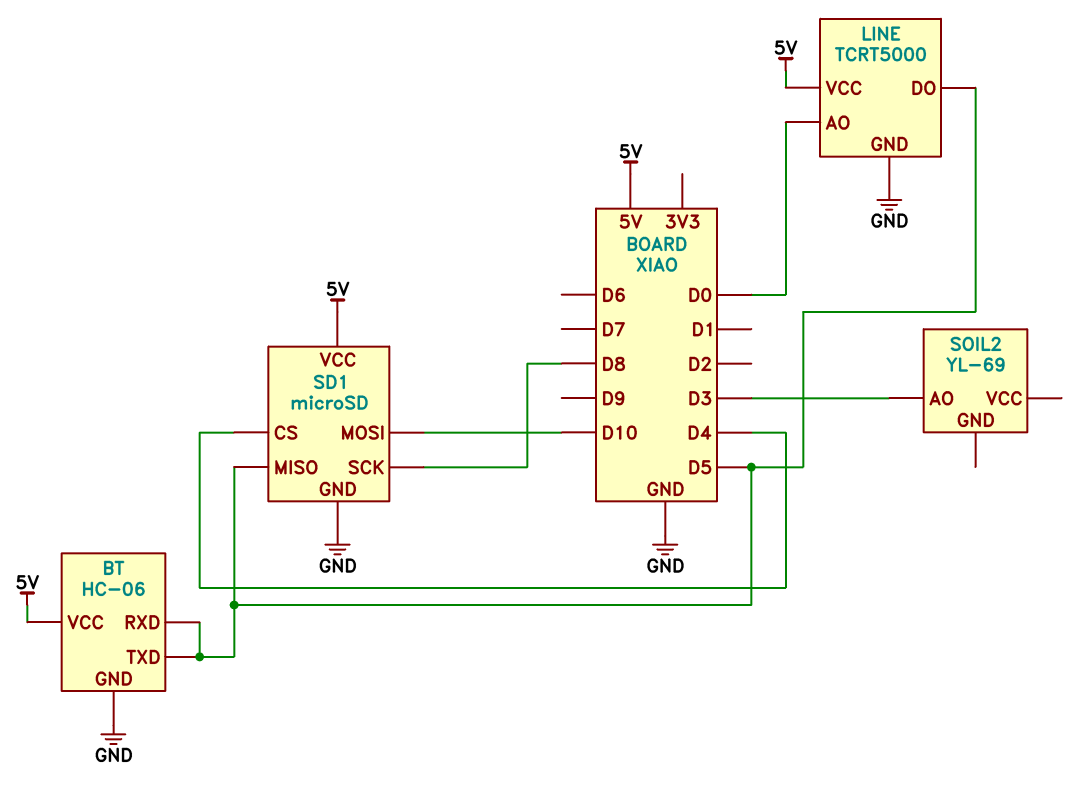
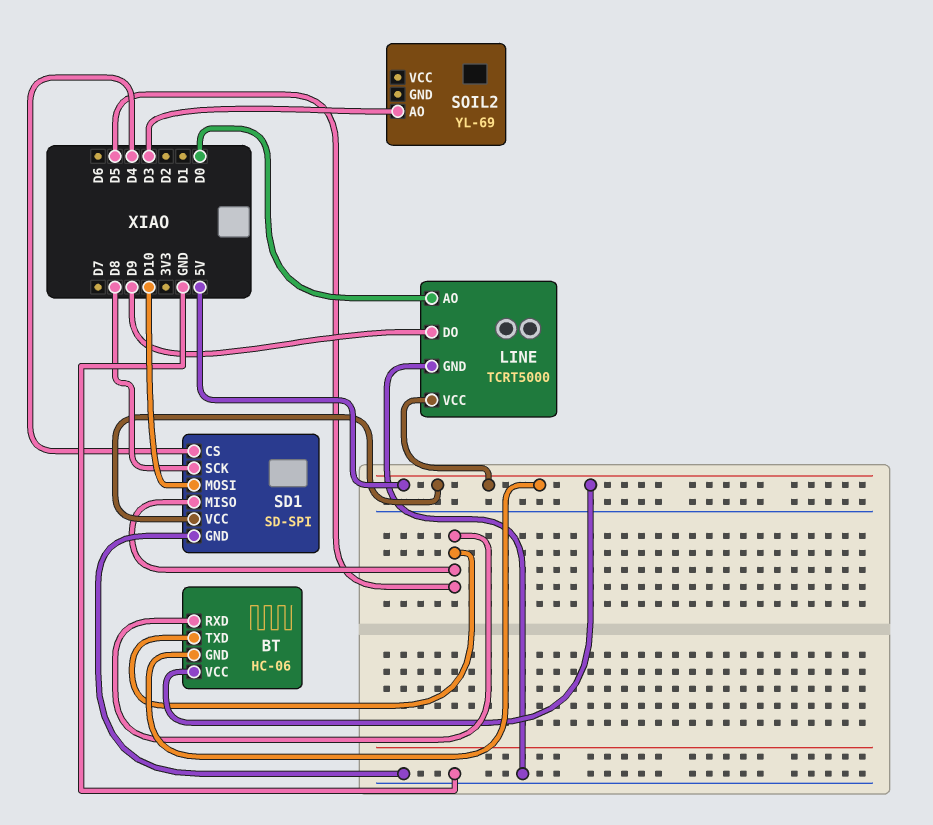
BT pin GND: GND -> 5V
LINE pin DO: D5 -> D9
SD1: microSD -> SD-SPI

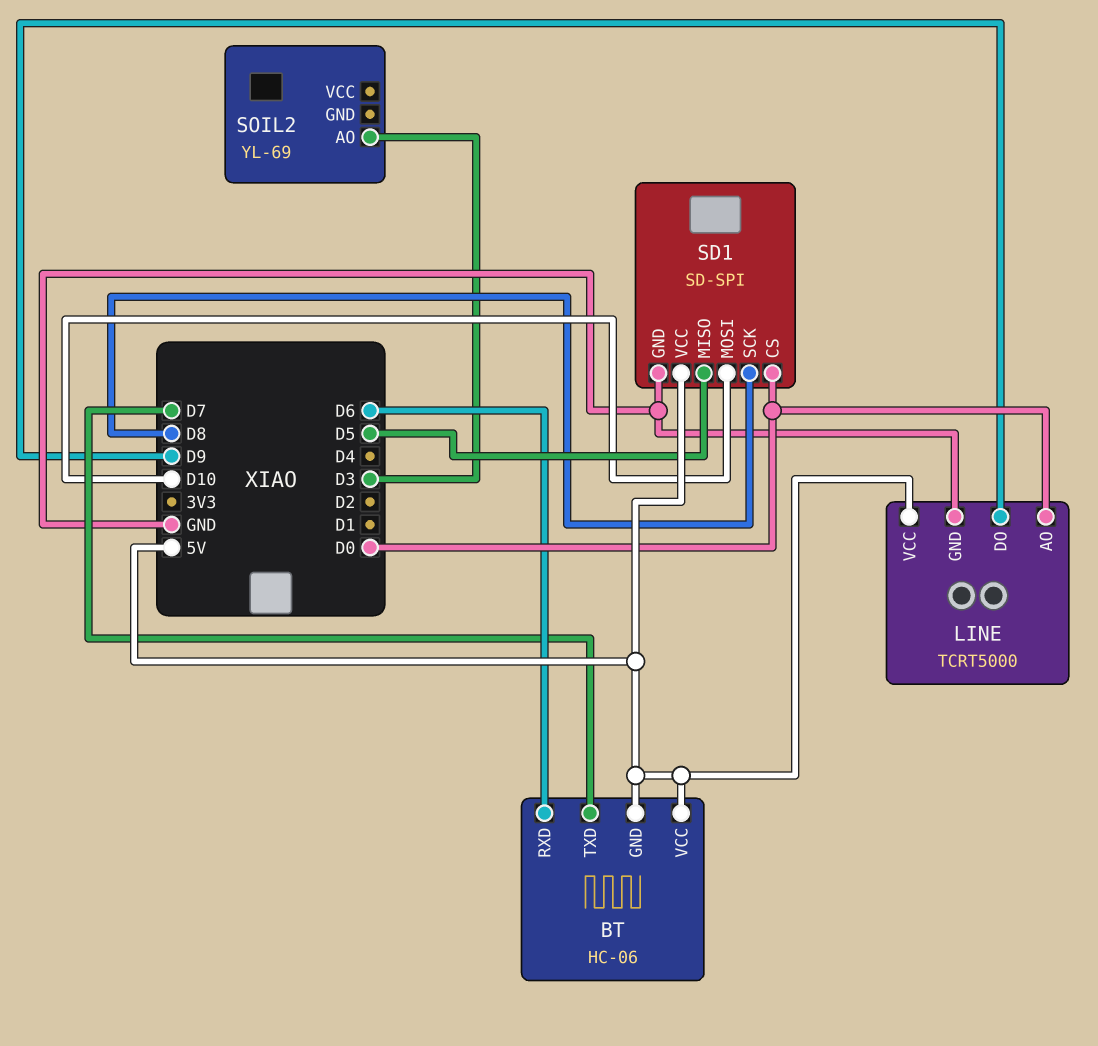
BT pin RXD: D5 -> D6
BT pin TXD: D5 -> D7
SD1 pin CS: D4 -> D0

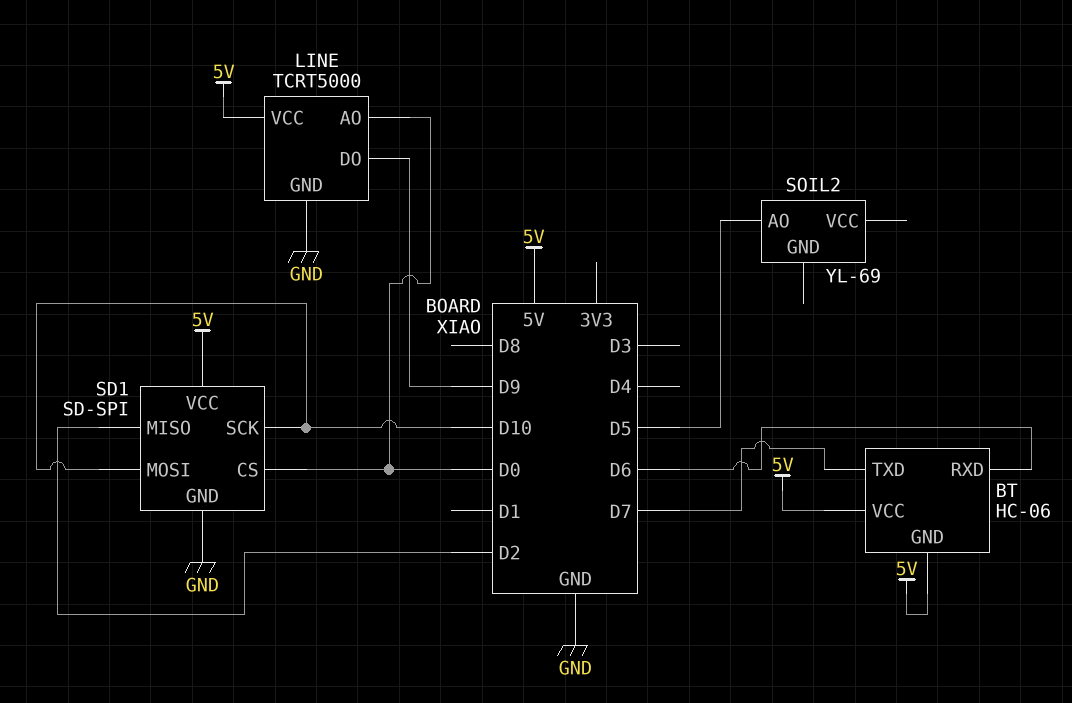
SD1 pin MISO: D5 -> D2
SD1 pin SCK: D8 -> D10
SOIL2 pin AO: D3 -> D5

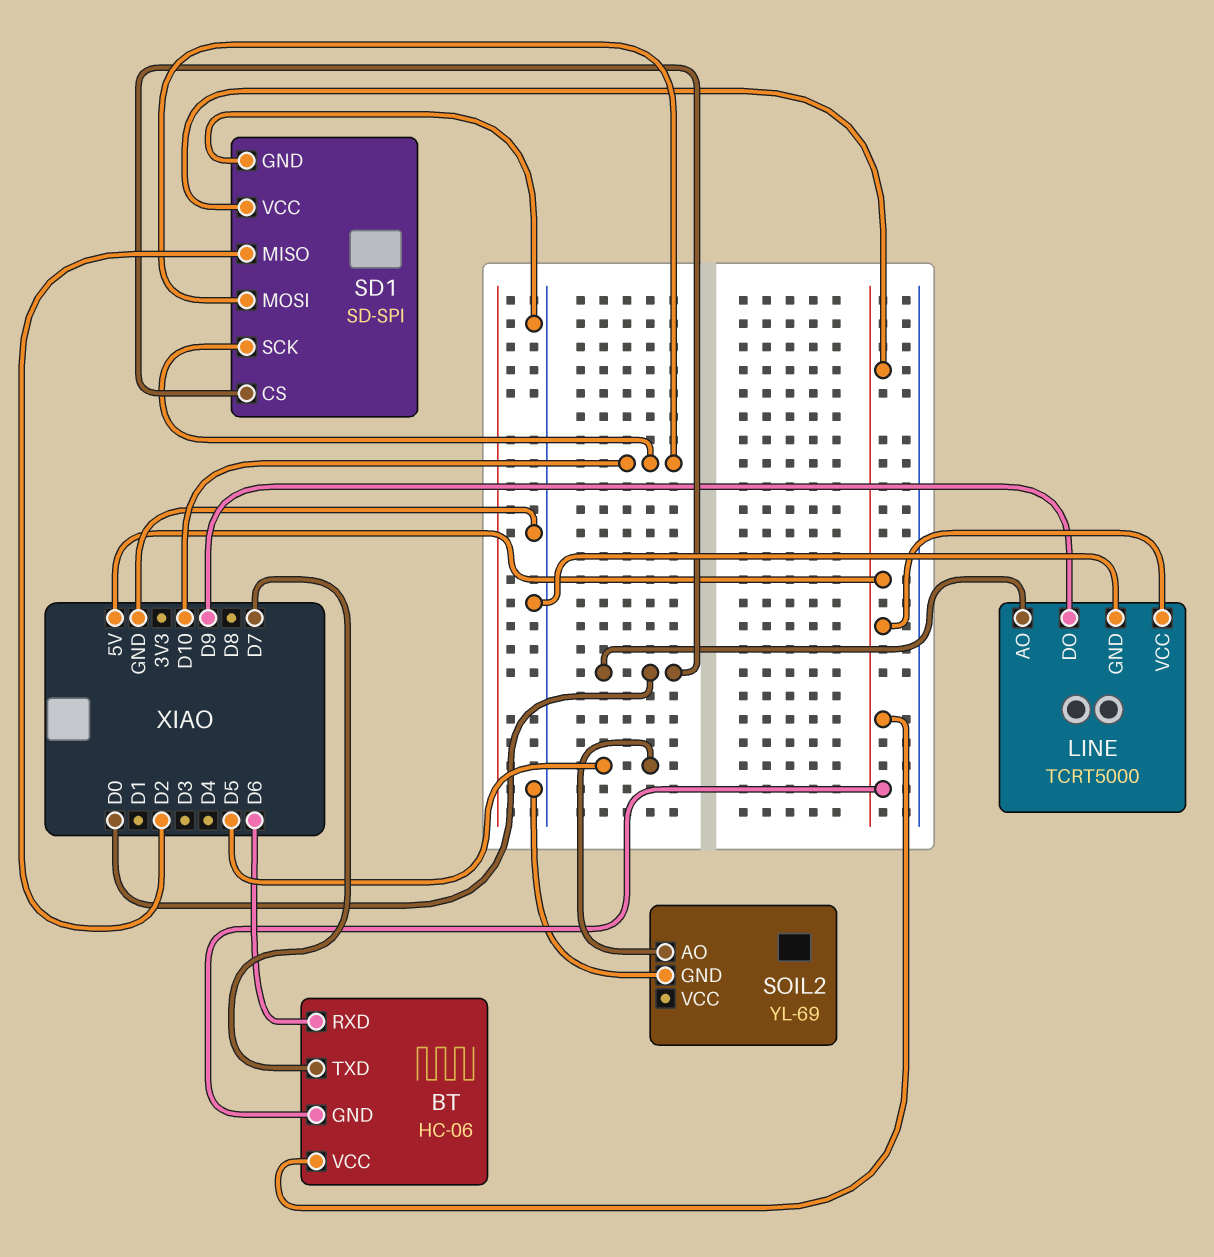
SOIL2 pin GND: none -> GND

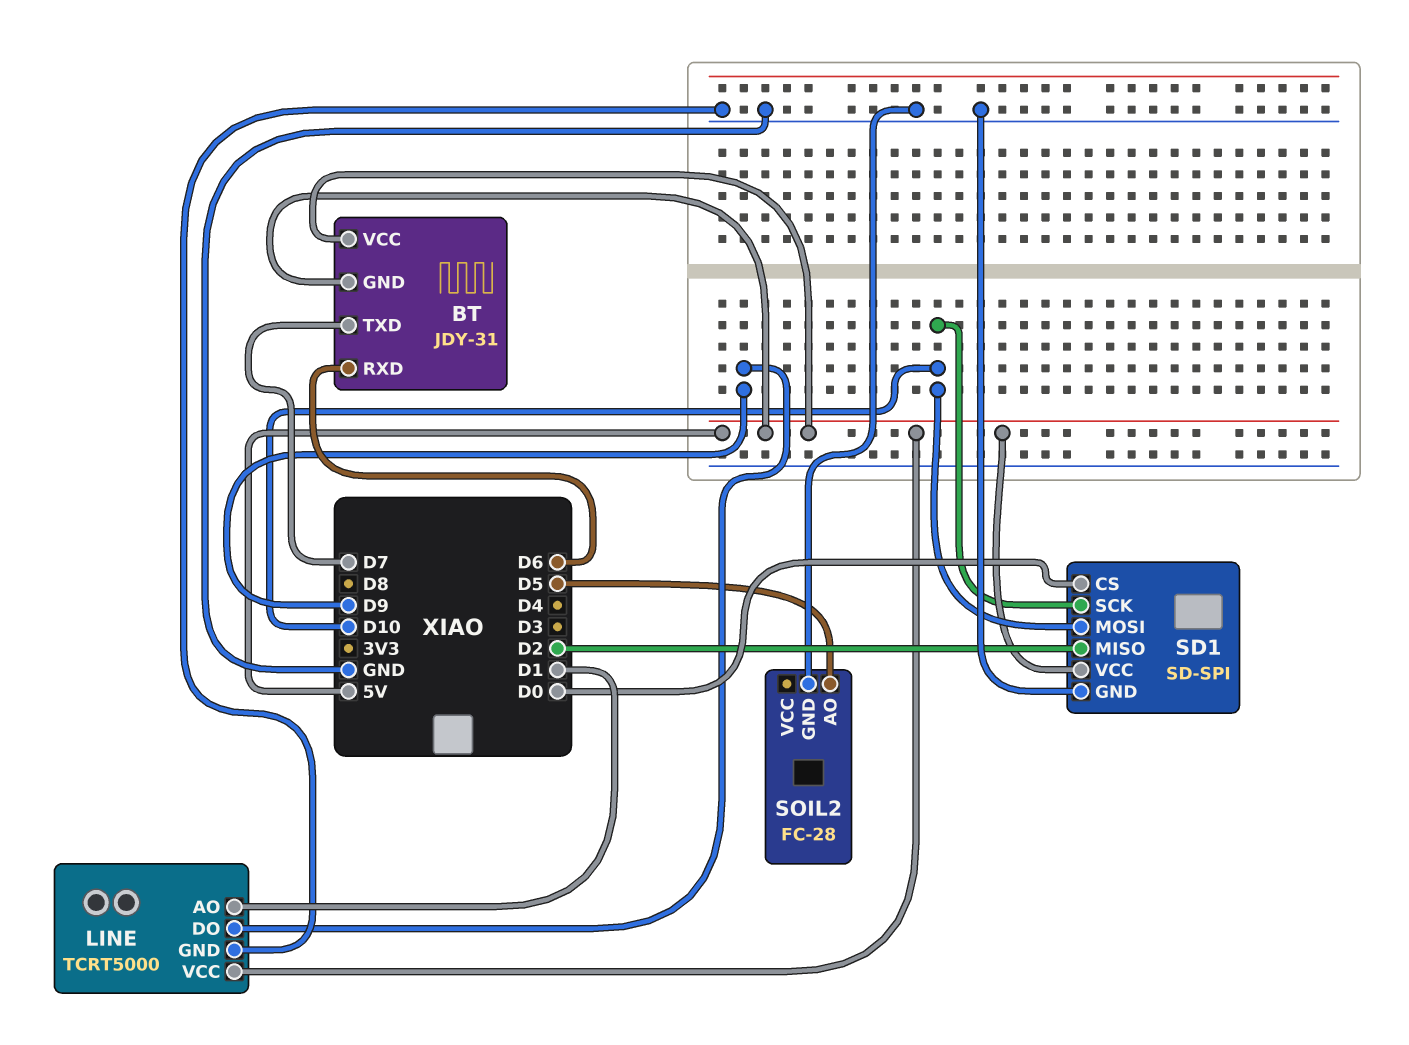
BT: HC-06 -> JDY-31
LINE pin AO: D0 -> D1
SOIL2: YL-69 -> FC-28

